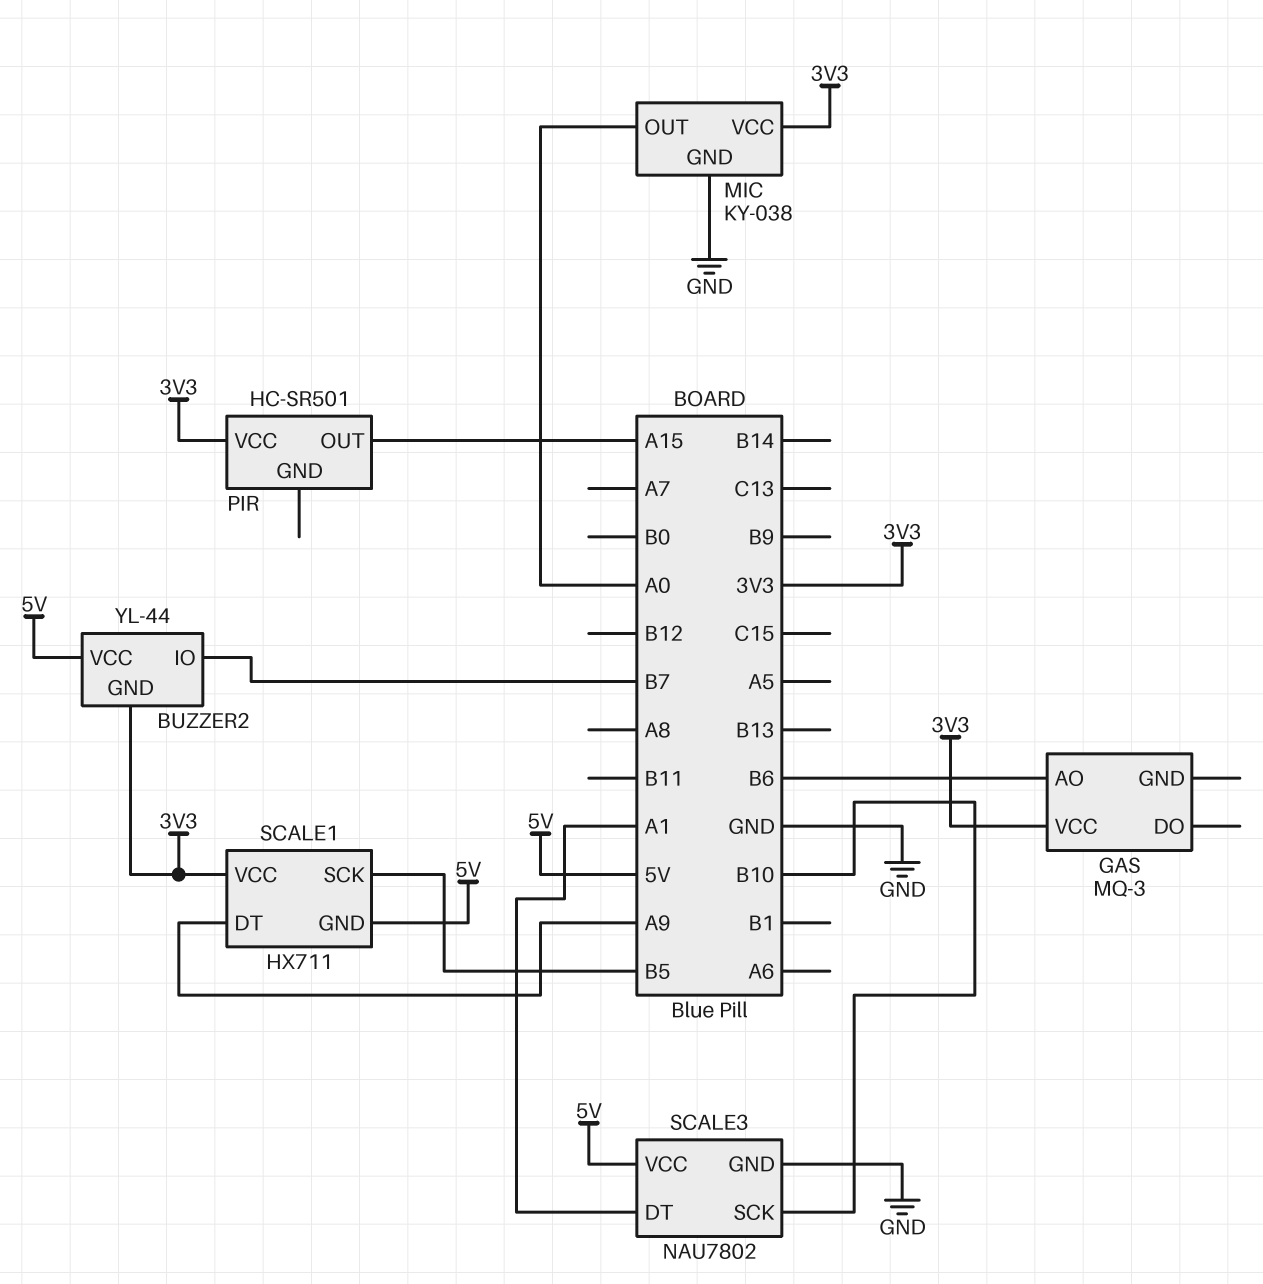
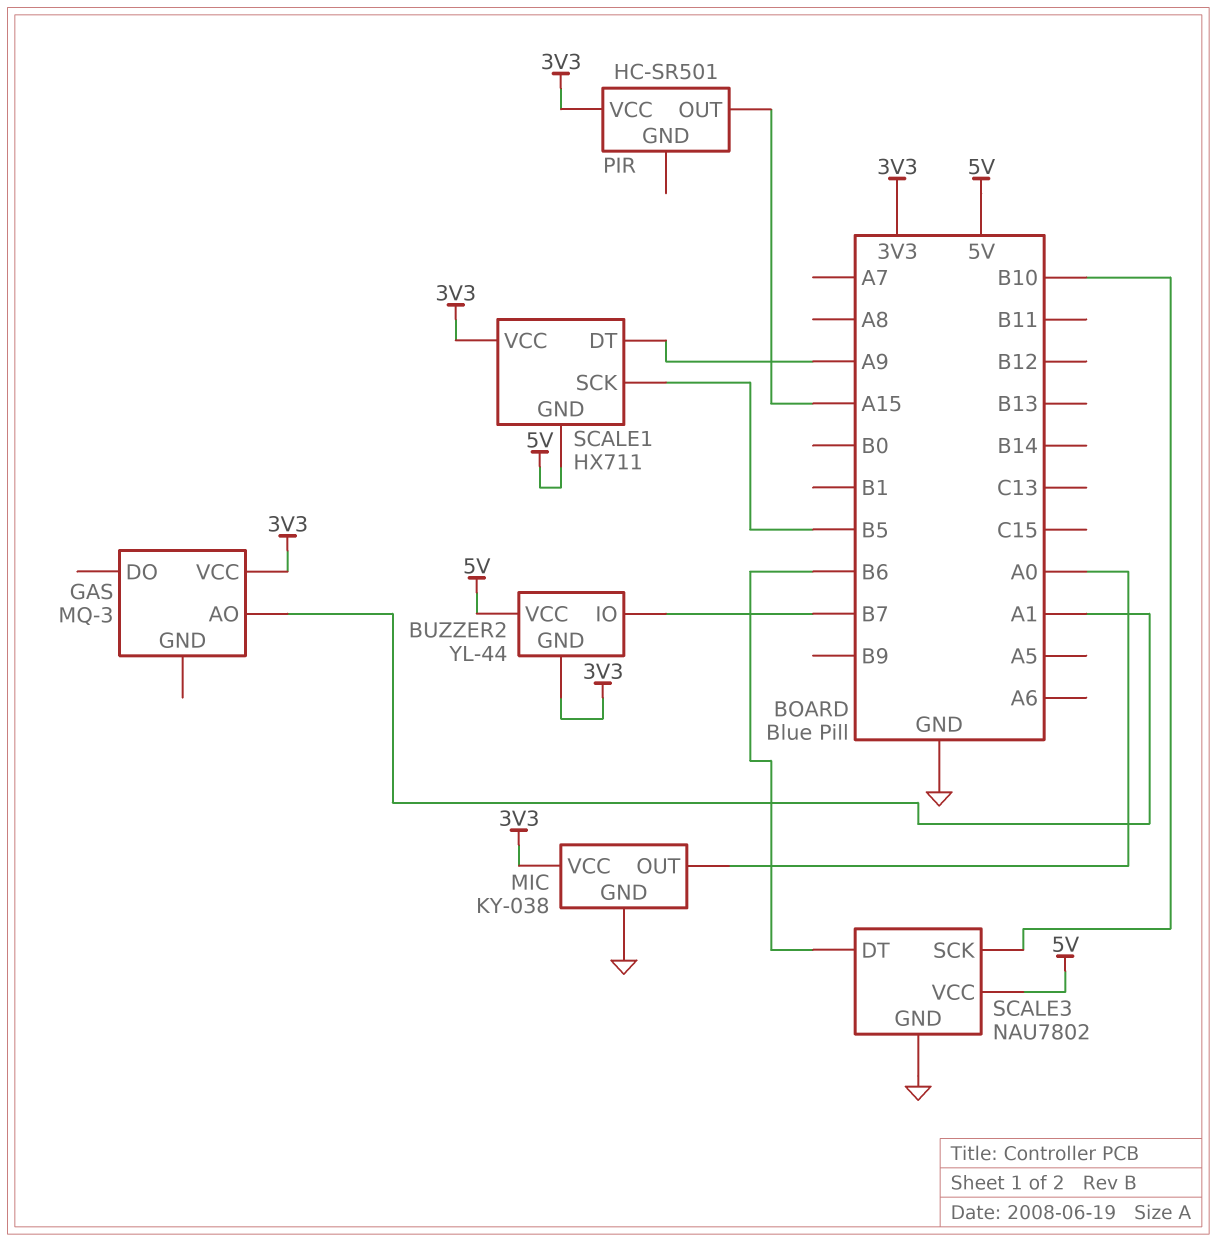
GAS pin AO: B6 -> A1
SCALE3 pin DT: A1 -> B6

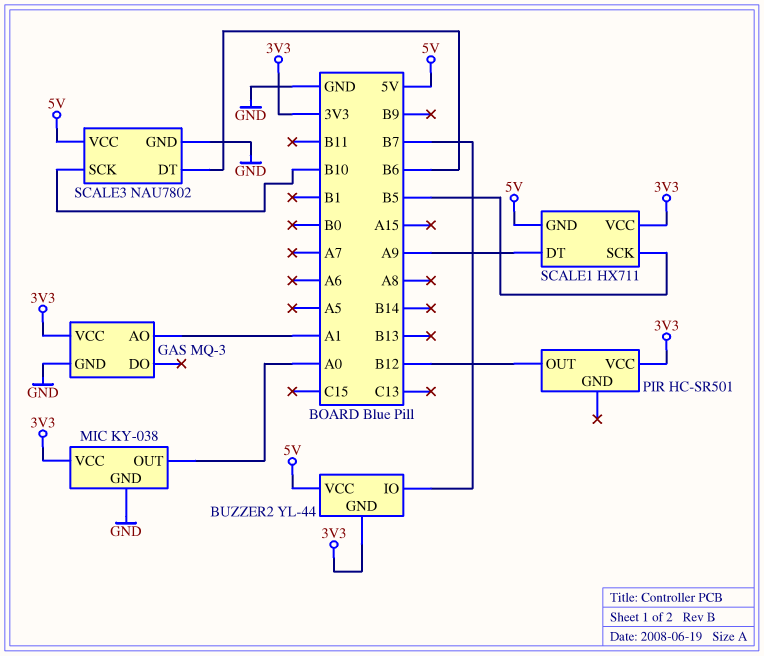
GAS pin GND: none -> GND
PIR pin OUT: A15 -> B12

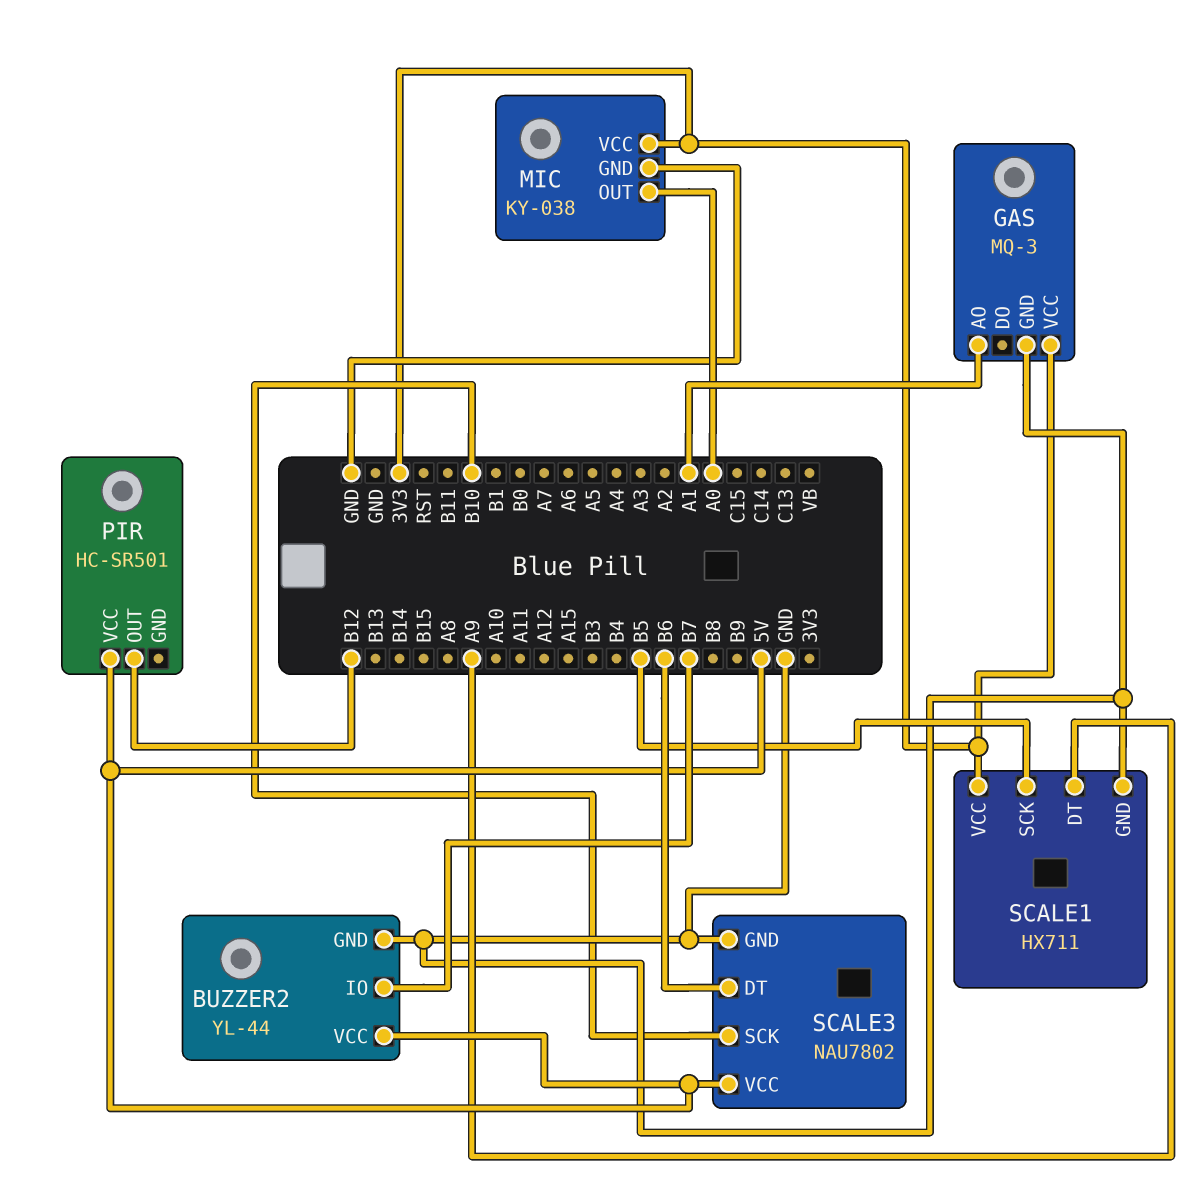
BUZZER2 pin GND: 3V3 -> GND
PIR pin VCC: 3V3 -> 5V
SCALE1 pin GND: 5V -> GND

